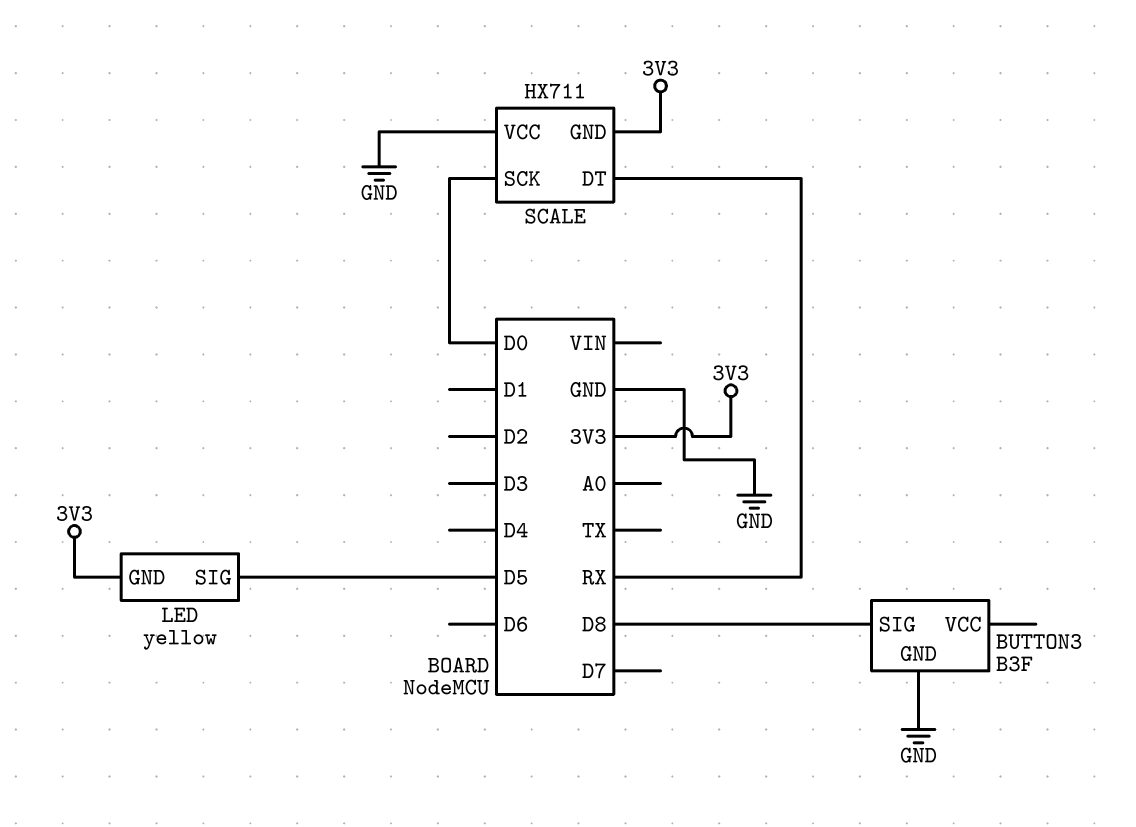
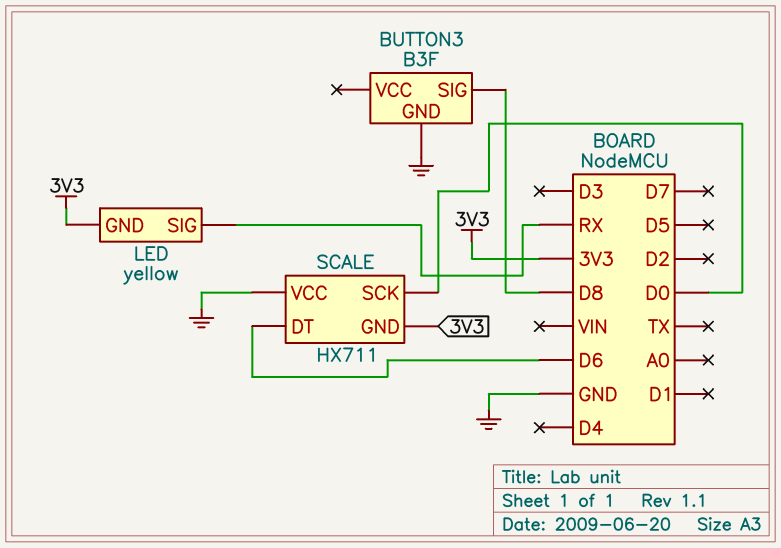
LED pin SIG: D5 -> RX
SCALE pin DT: RX -> D6

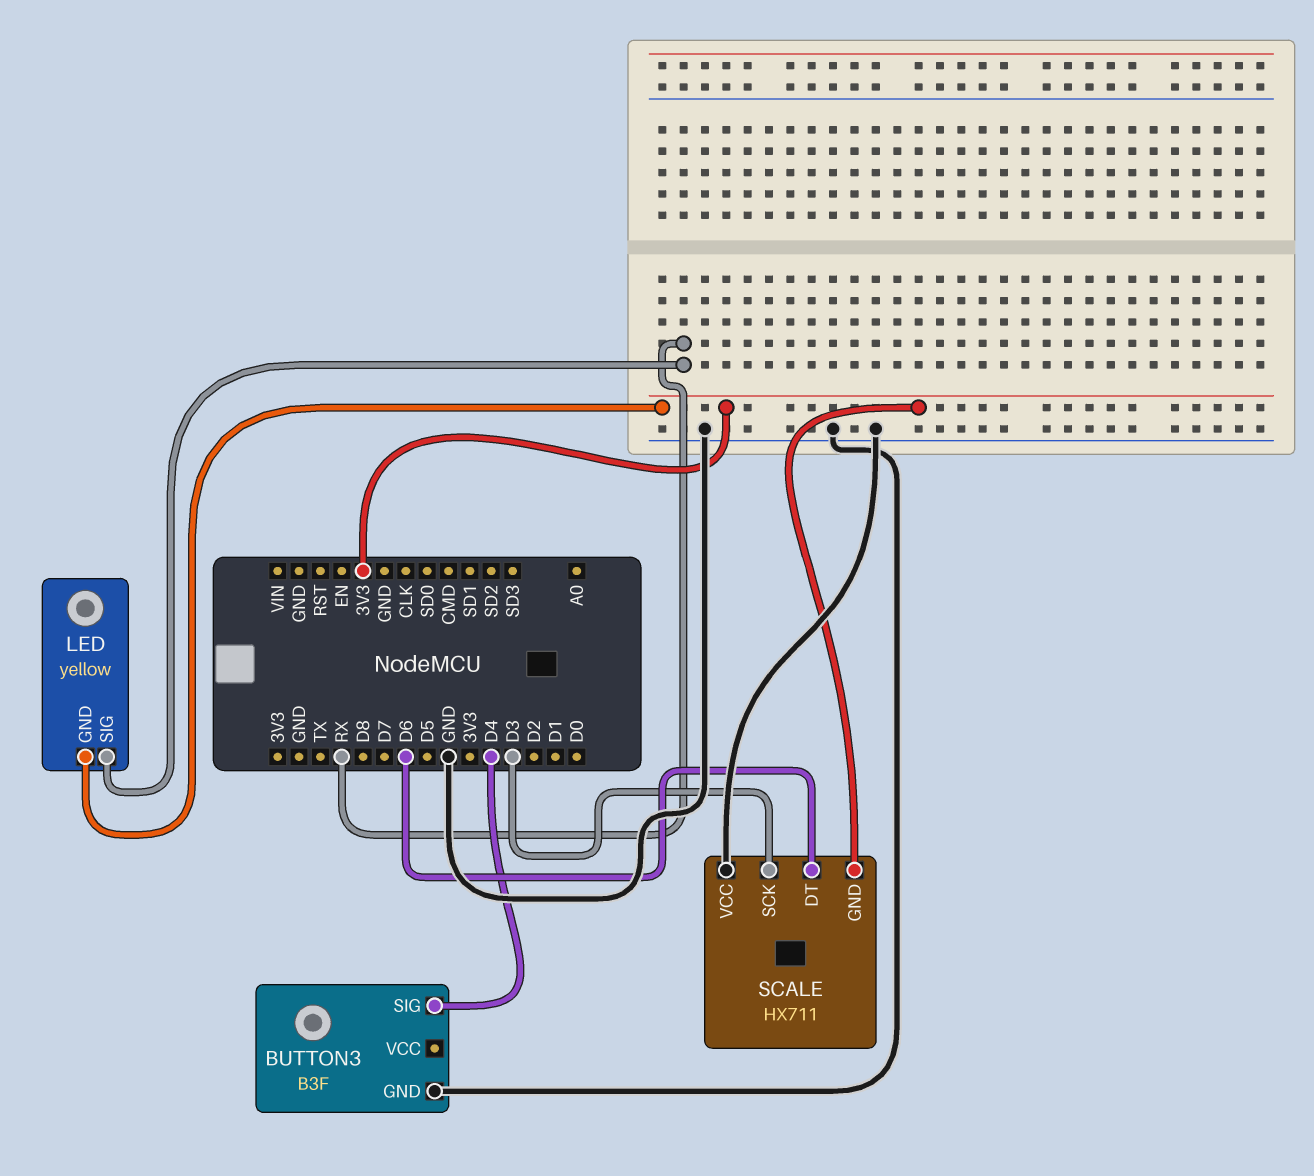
BUTTON3 pin SIG: D8 -> D4
SCALE pin SCK: D0 -> D3

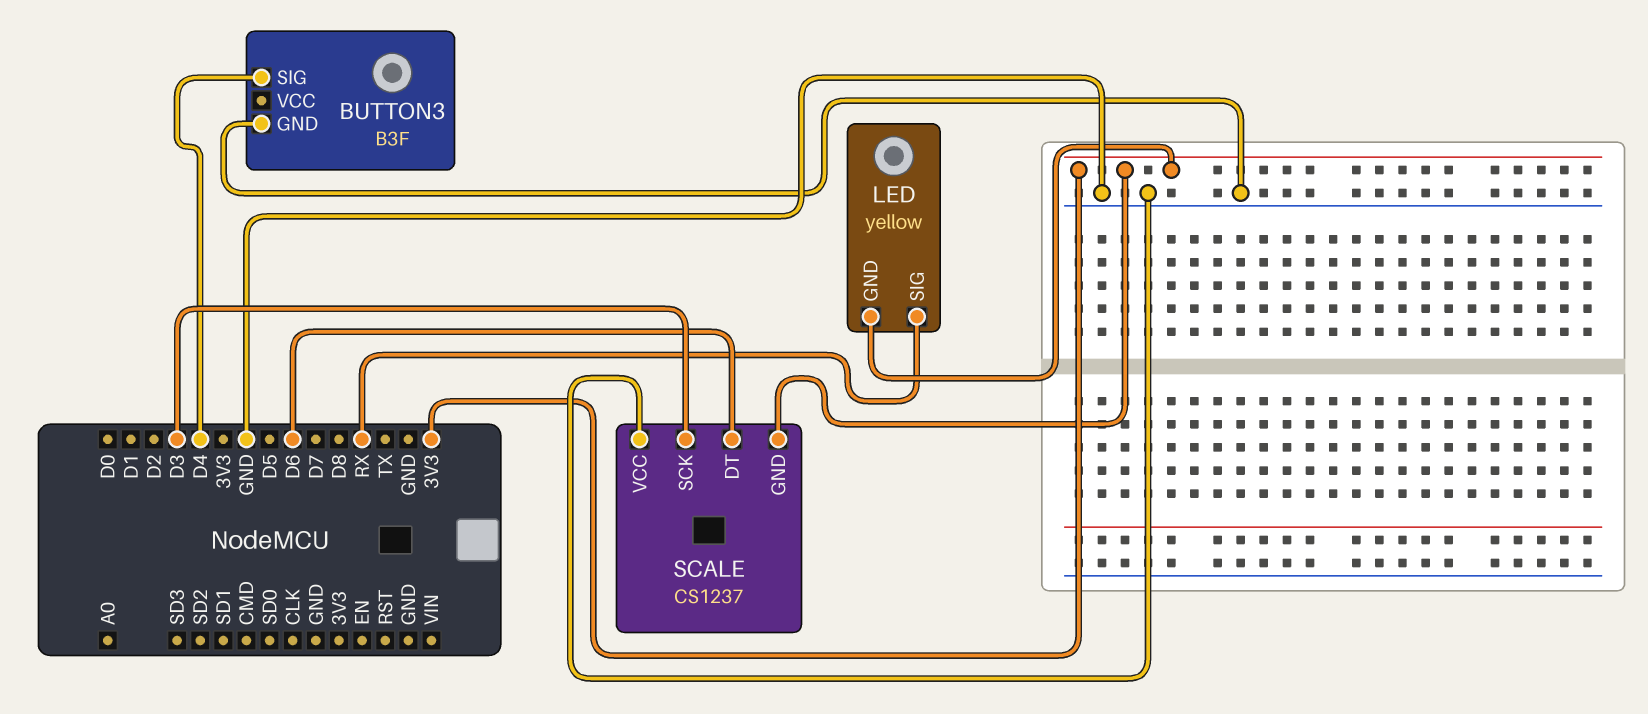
SCALE: HX711 -> CS1237

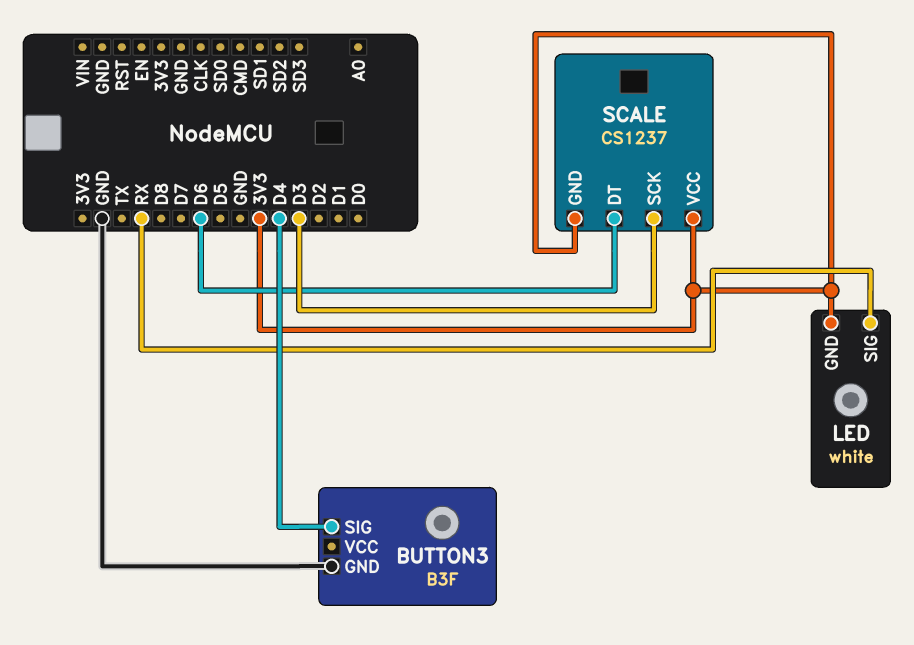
LED: yellow -> white
SCALE pin VCC: GND -> 3V3

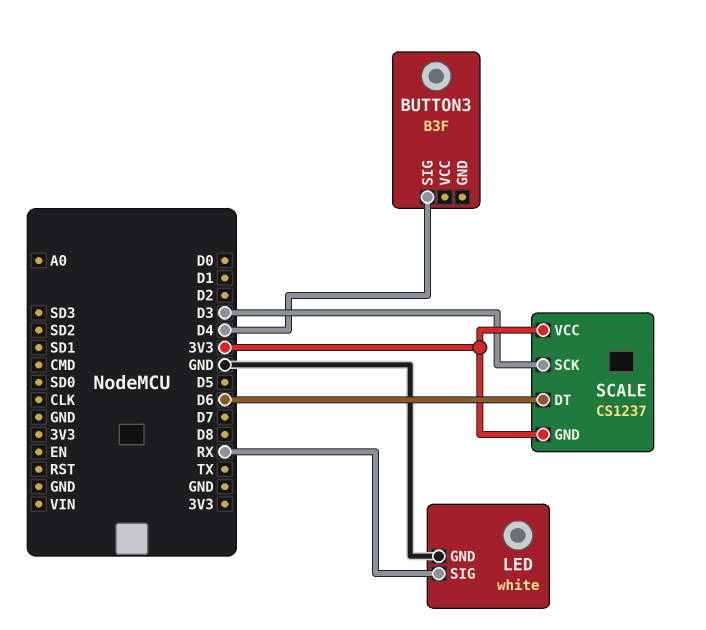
BUTTON3 pin GND: GND -> none
LED pin GND: 3V3 -> GND

